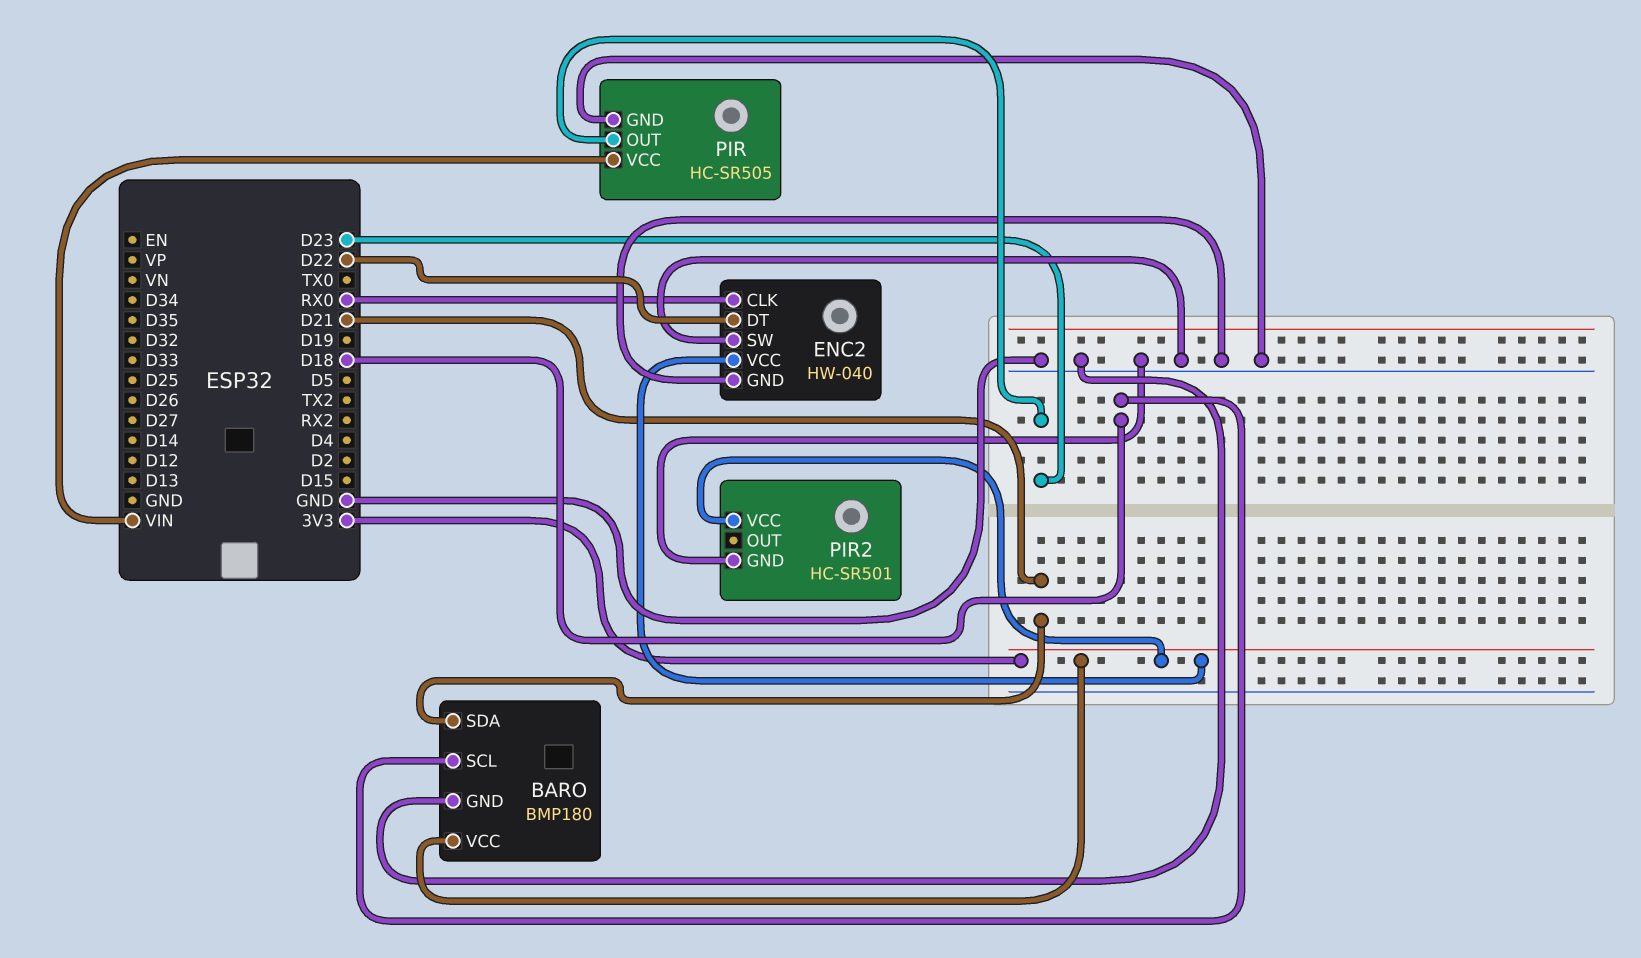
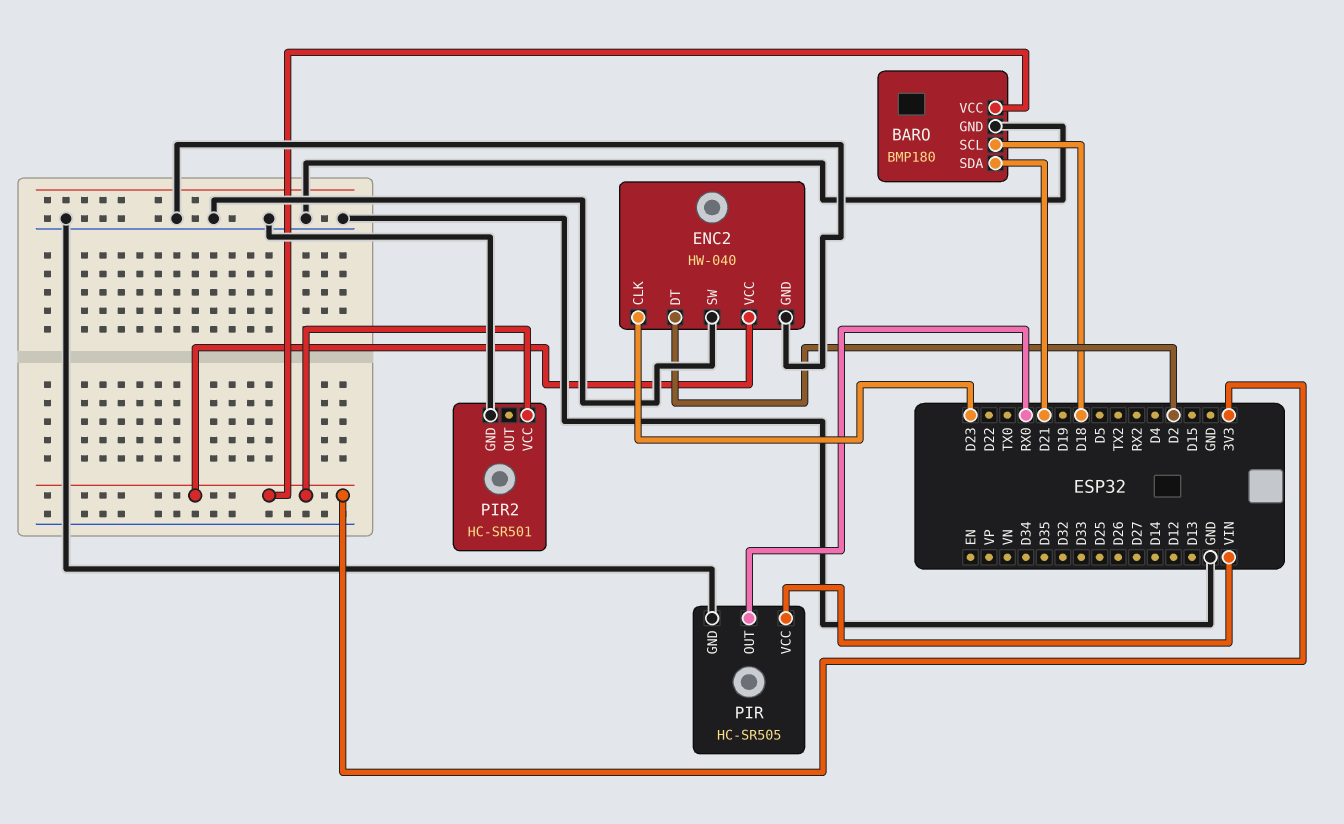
ENC2 pin CLK: RX0 -> D23
ENC2 pin DT: D22 -> D2
PIR pin OUT: D23 -> RX0

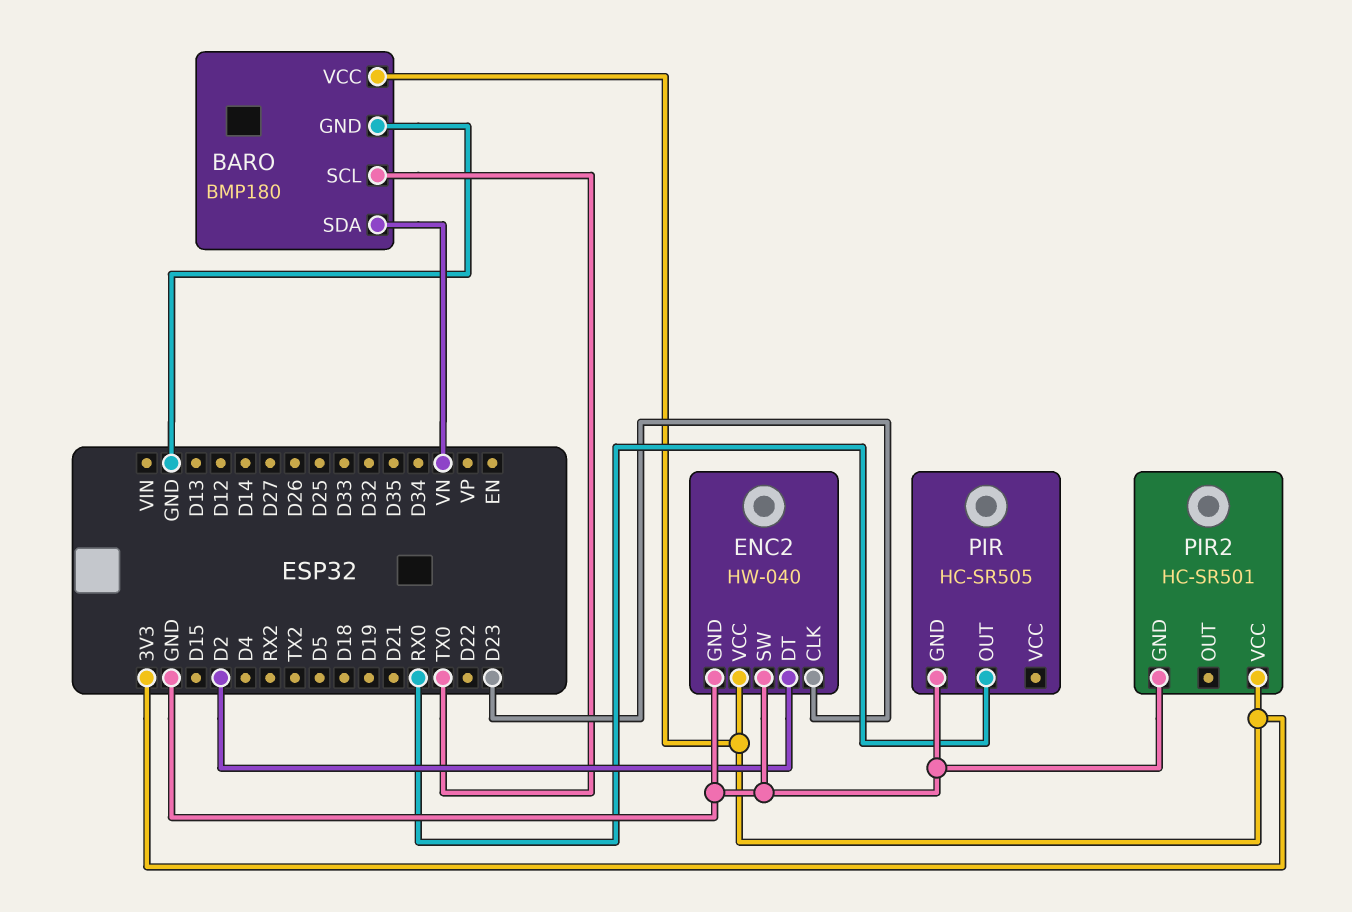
BARO pin SCL: D18 -> TX0
BARO pin SDA: D21 -> VN
PIR pin VCC: VIN -> none

